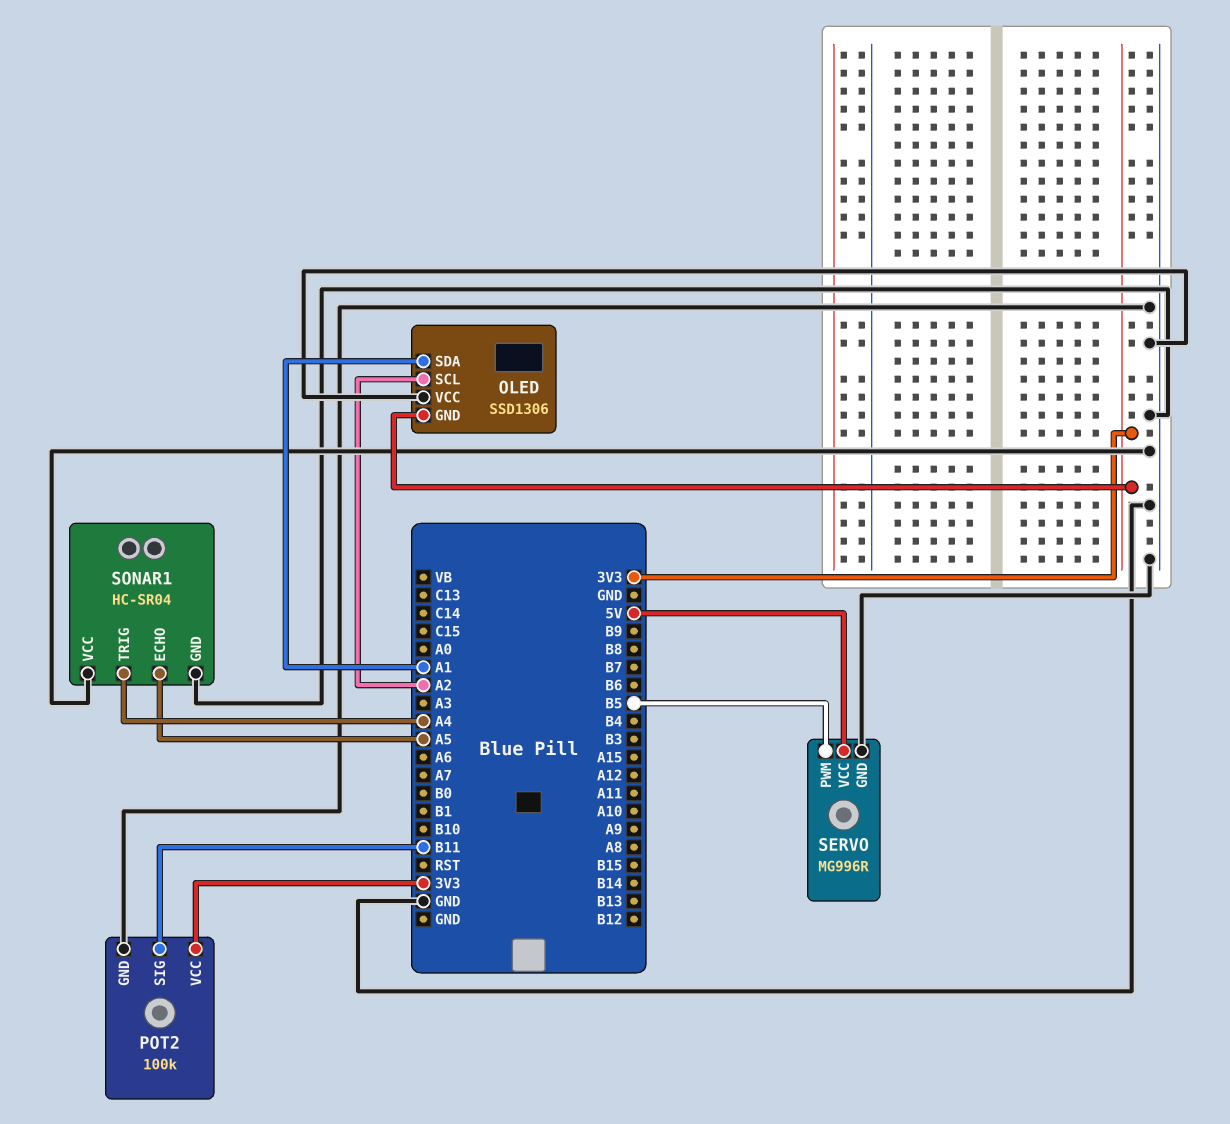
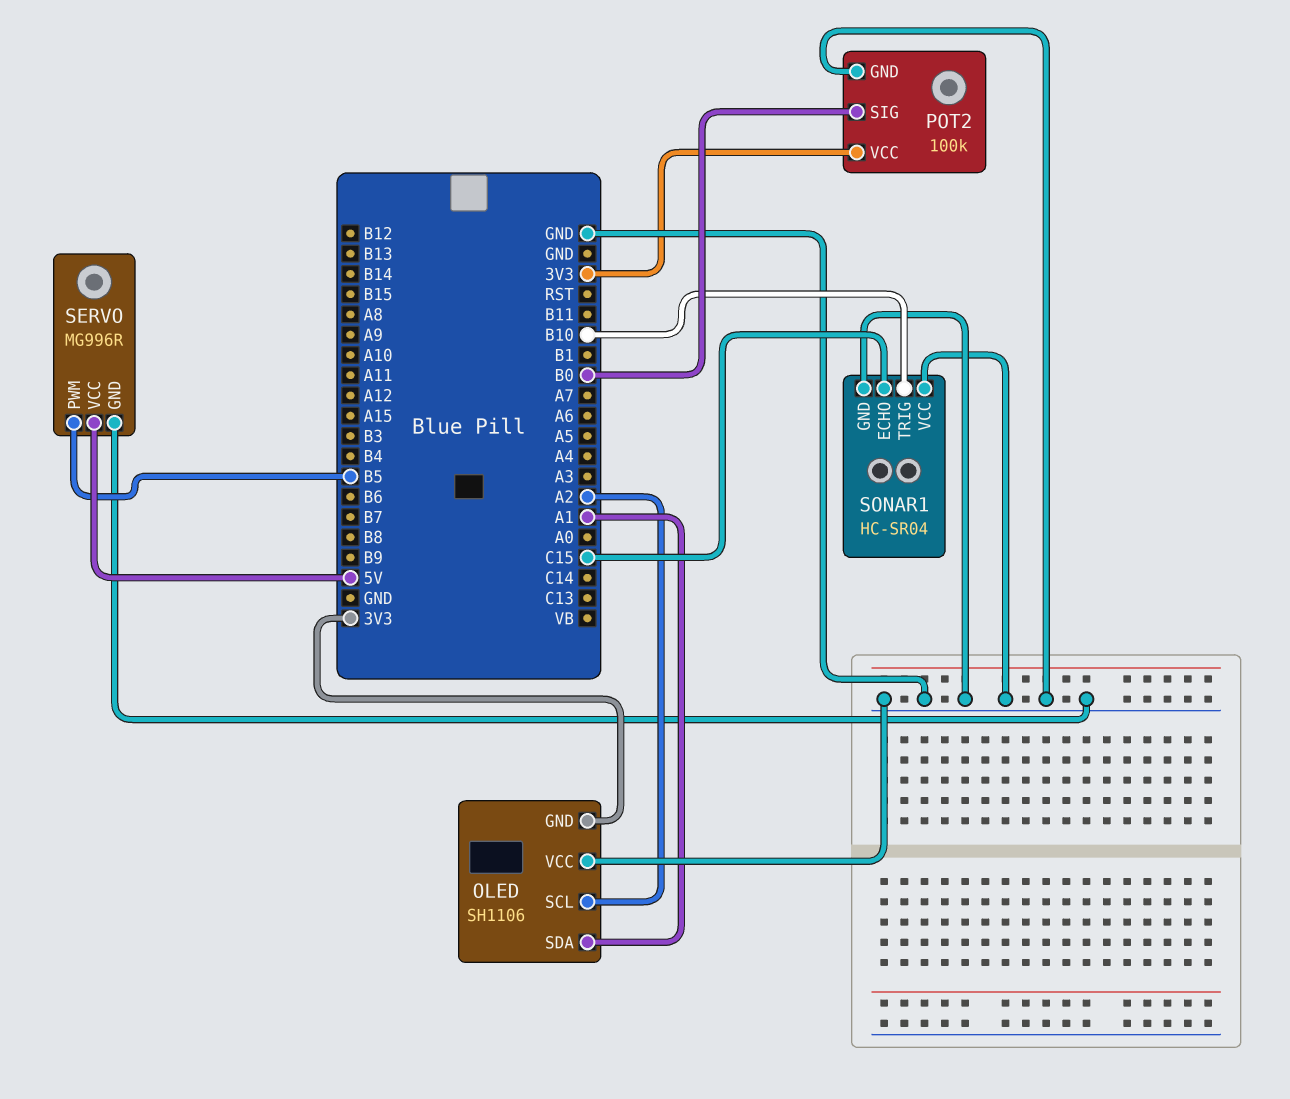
OLED: SSD1306 -> SH1106
POT2 pin SIG: B11 -> B0
SONAR1 pin ECHO: A5 -> C15
SONAR1 pin TRIG: A4 -> B10

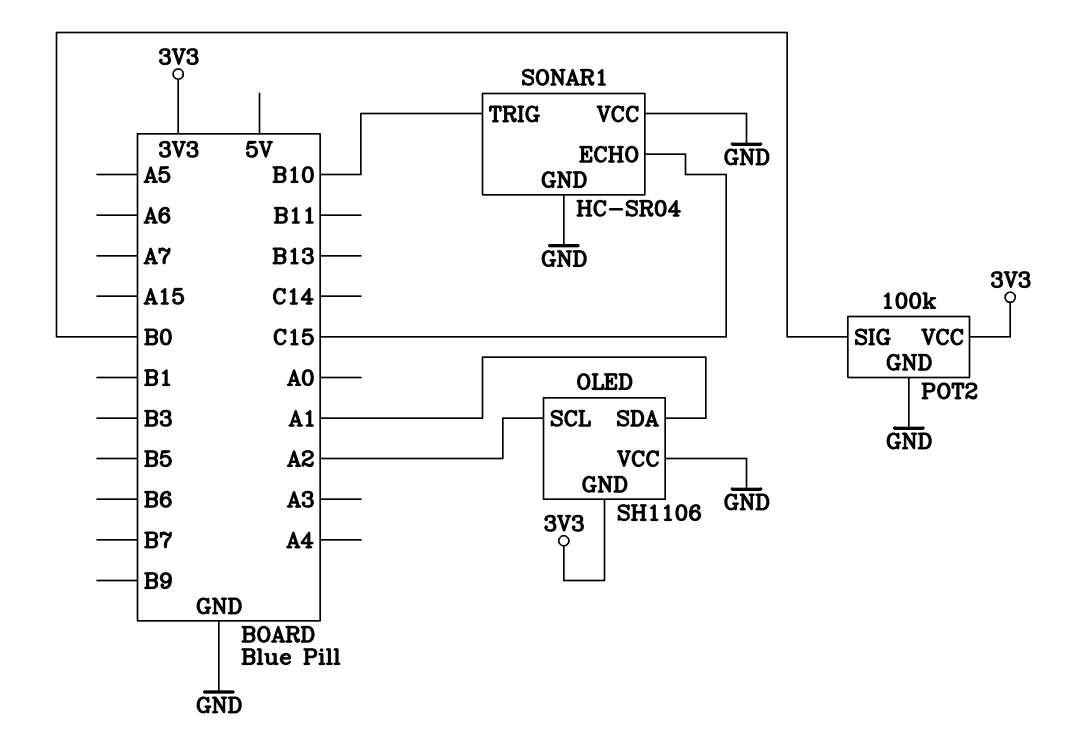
SERVO: MG996R -> none
SERVO pin GND: GND -> none
SERVO pin PWM: B5 -> none
SERVO pin VCC: 5V -> none

